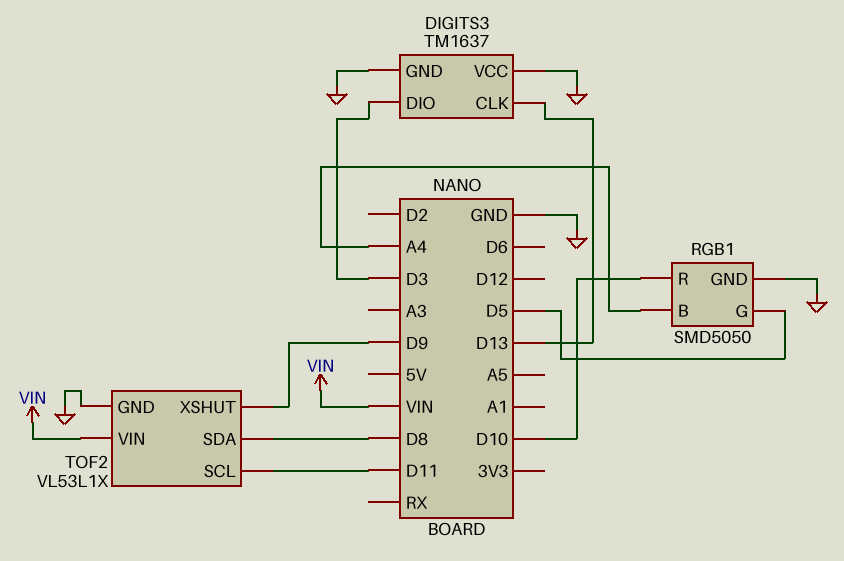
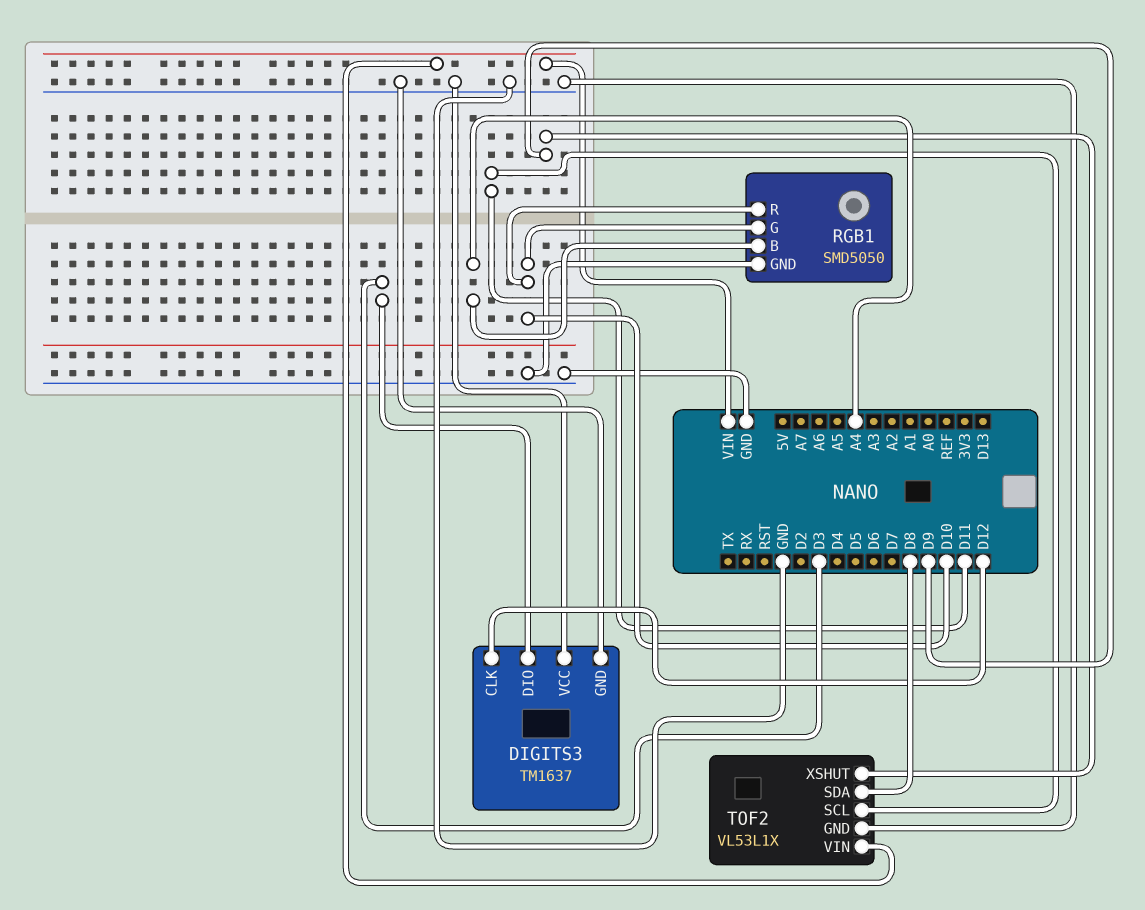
DIGITS3 pin CLK: D13 -> D12
RGB1 pin G: D5 -> D10

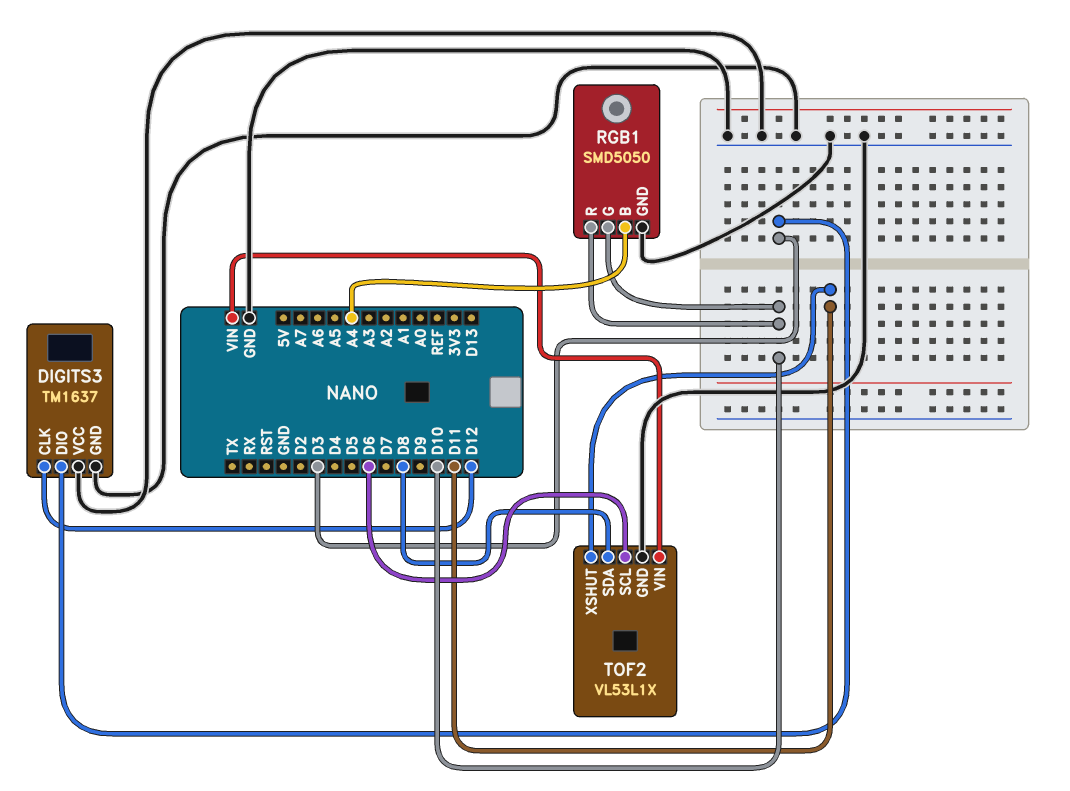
TOF2 pin SCL: D11 -> D6
TOF2 pin XSHUT: D9 -> D11

